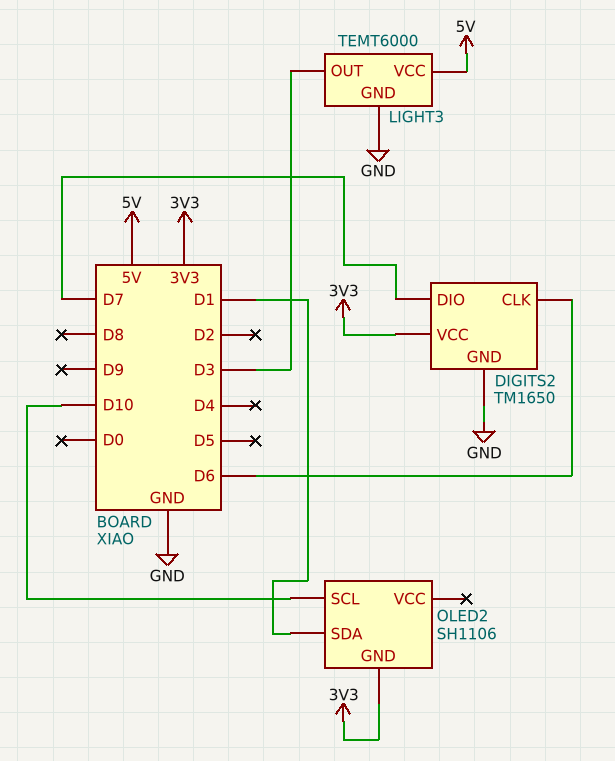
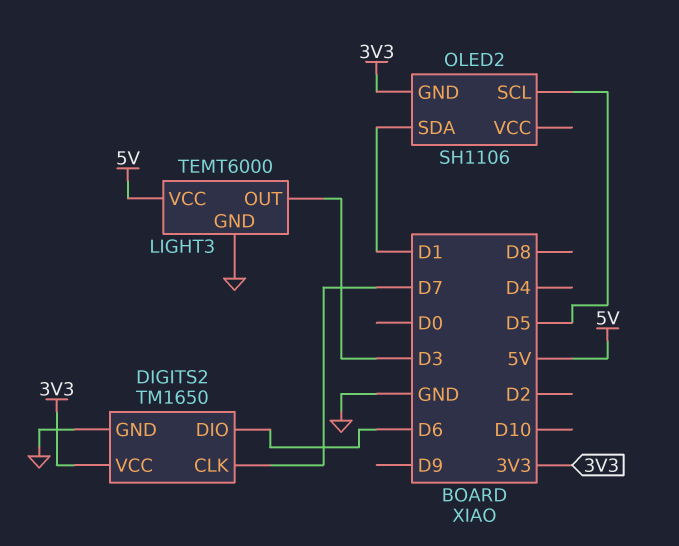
DIGITS2 pin CLK: D6 -> D7
DIGITS2 pin DIO: D7 -> D6
OLED2 pin SCL: D10 -> D5

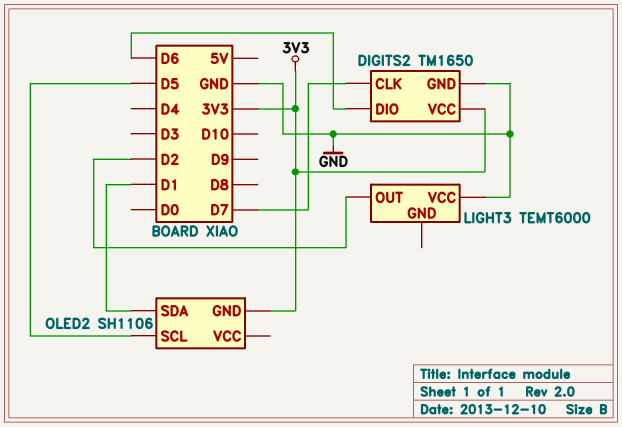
LIGHT3 pin GND: GND -> none
LIGHT3 pin OUT: D3 -> D2
LIGHT3 pin VCC: 5V -> GND

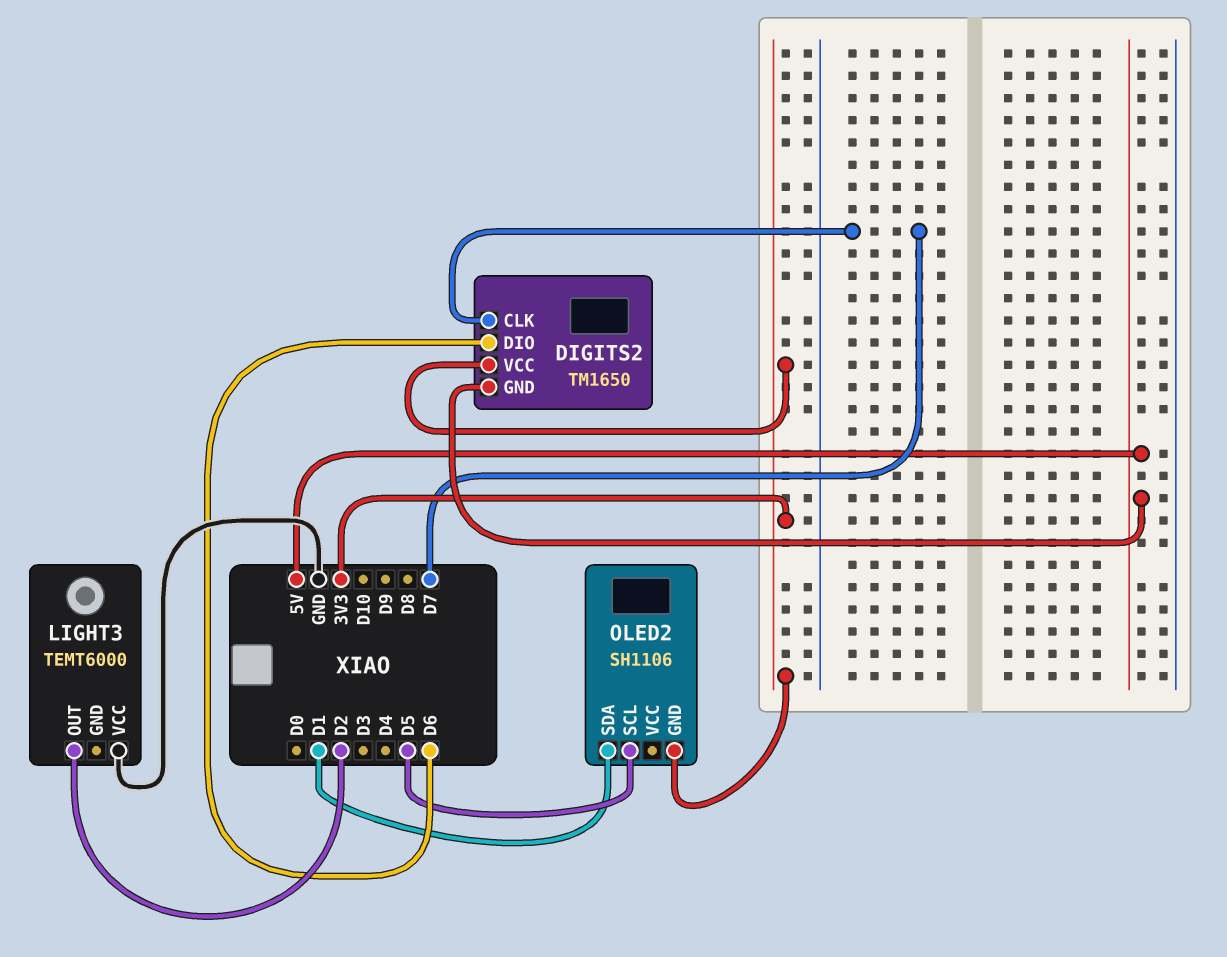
DIGITS2 pin GND: GND -> 5V

